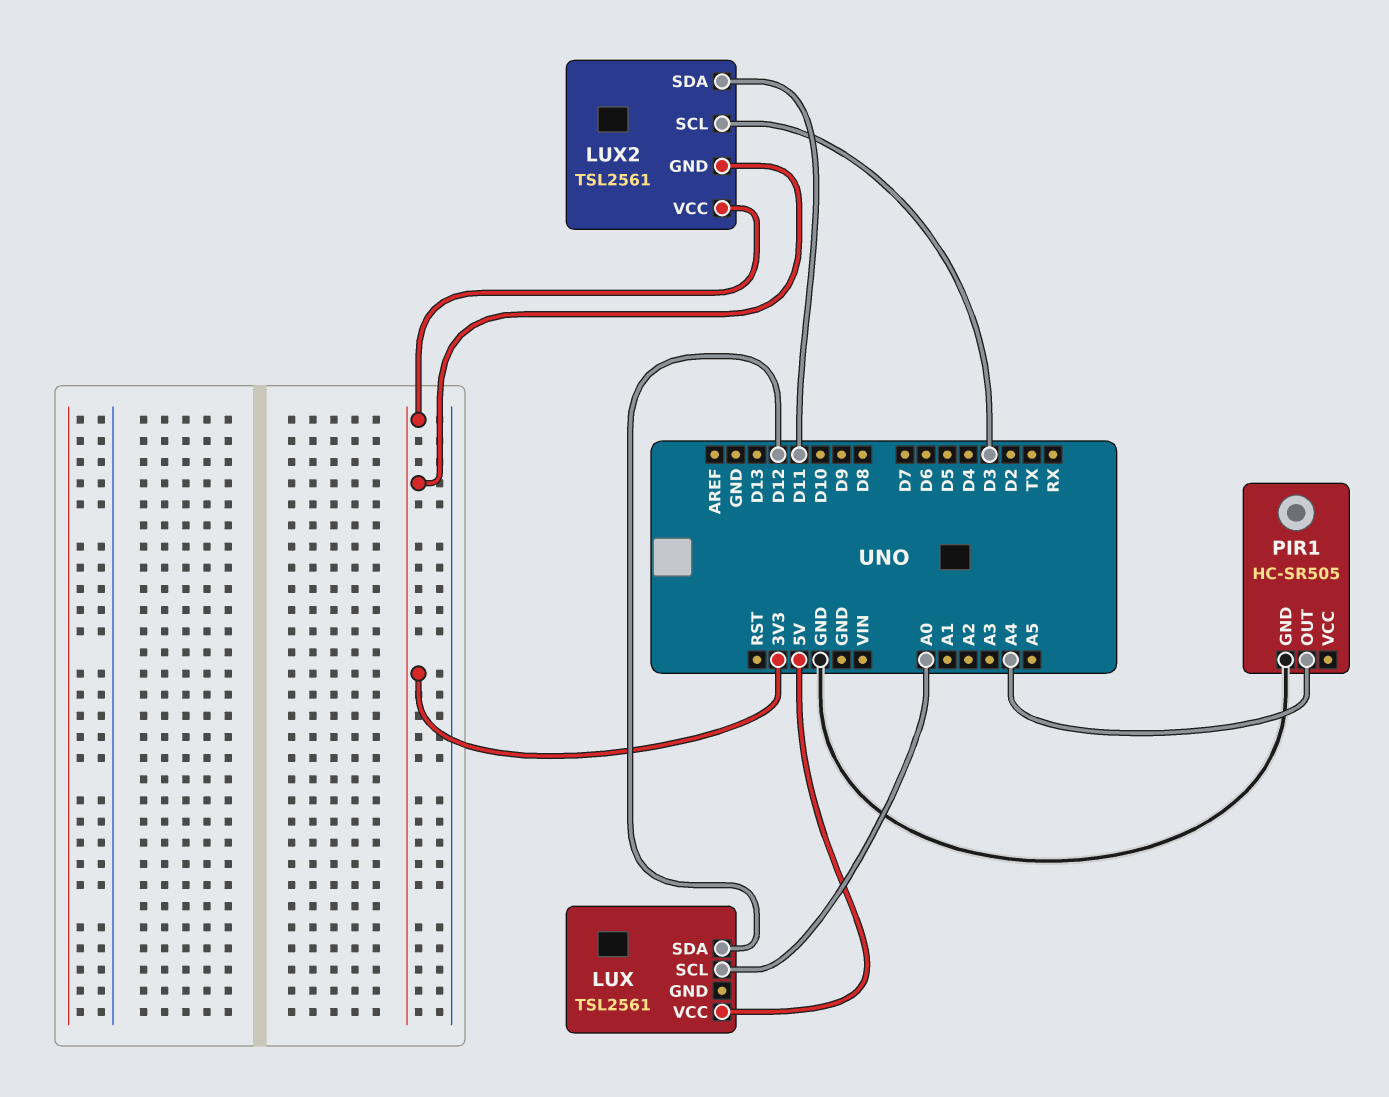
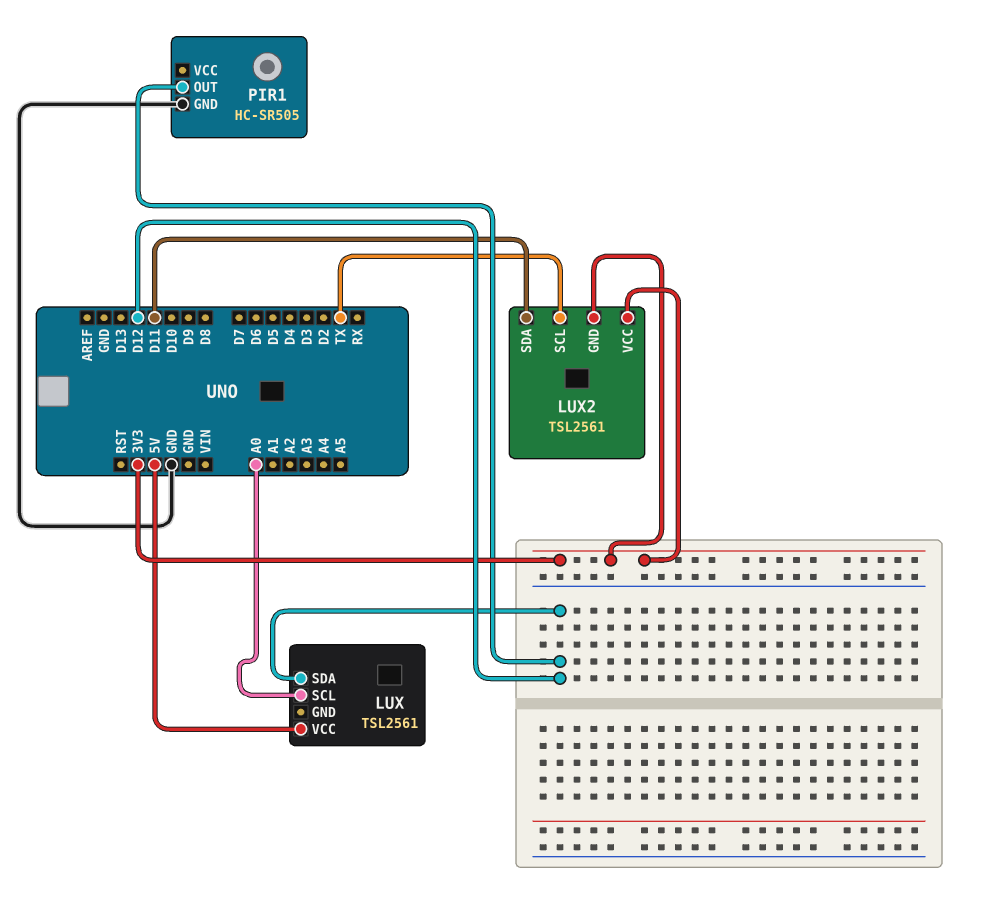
LUX2 pin SCL: D3 -> TX
PIR1 pin OUT: A4 -> D12

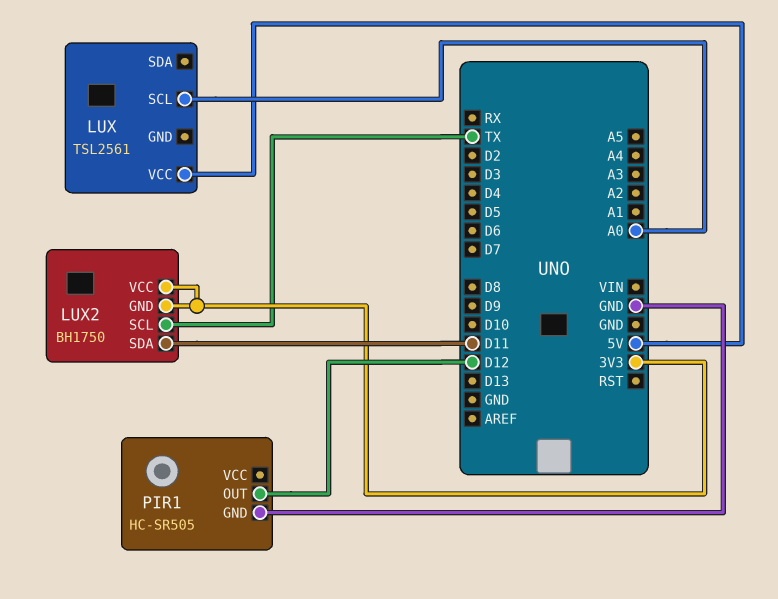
LUX pin SDA: D12 -> none
LUX2: TSL2561 -> BH1750

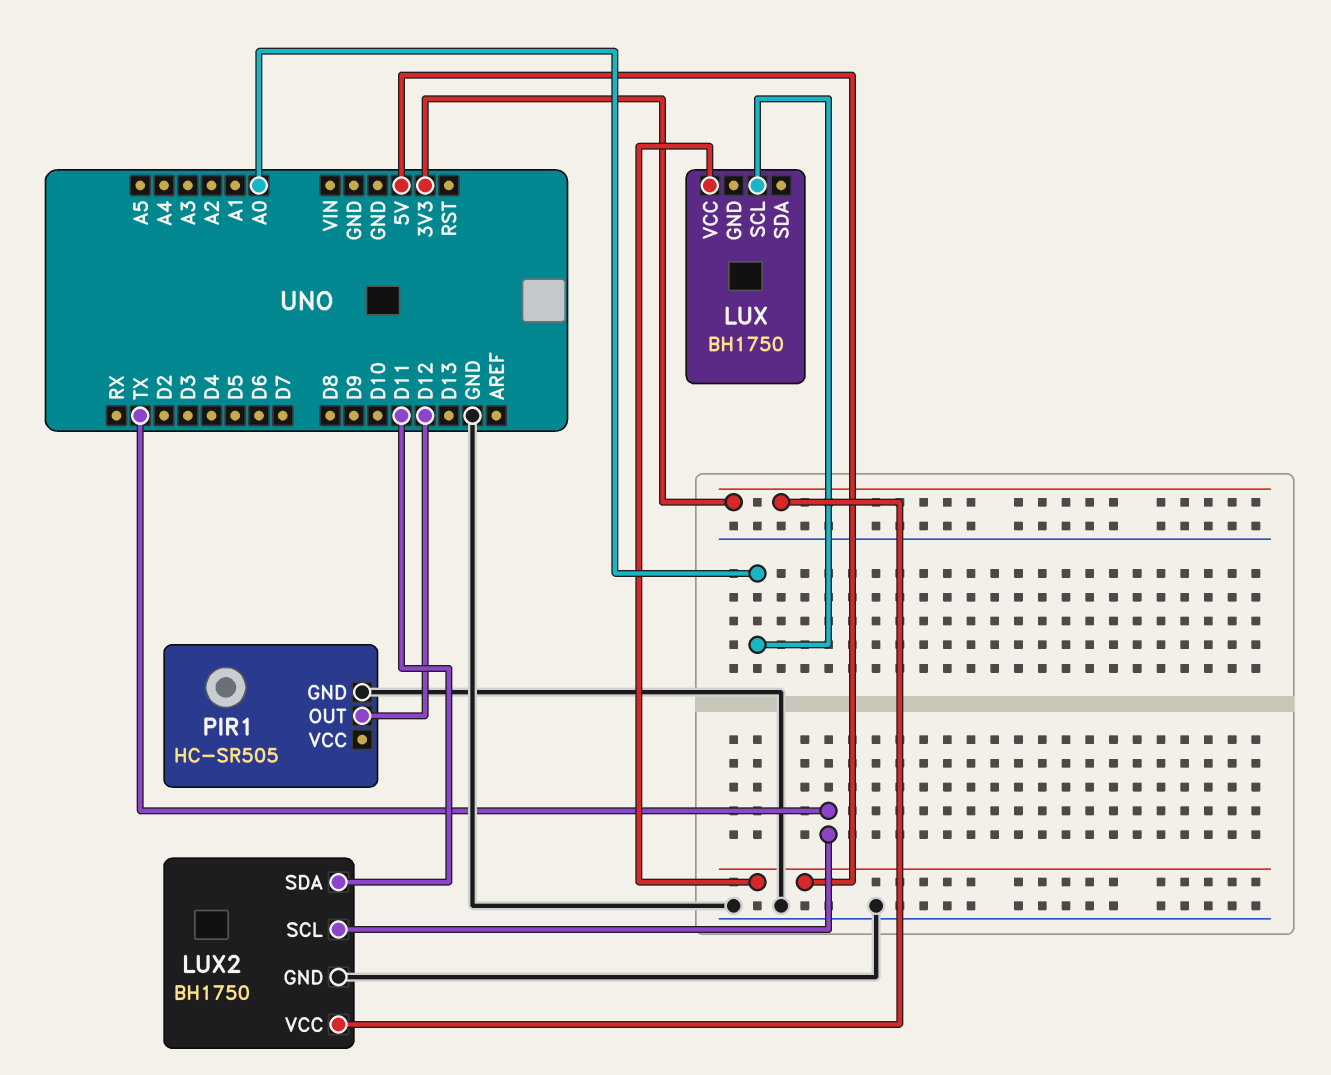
LUX: TSL2561 -> BH1750
LUX2 pin GND: 3V3 -> GND

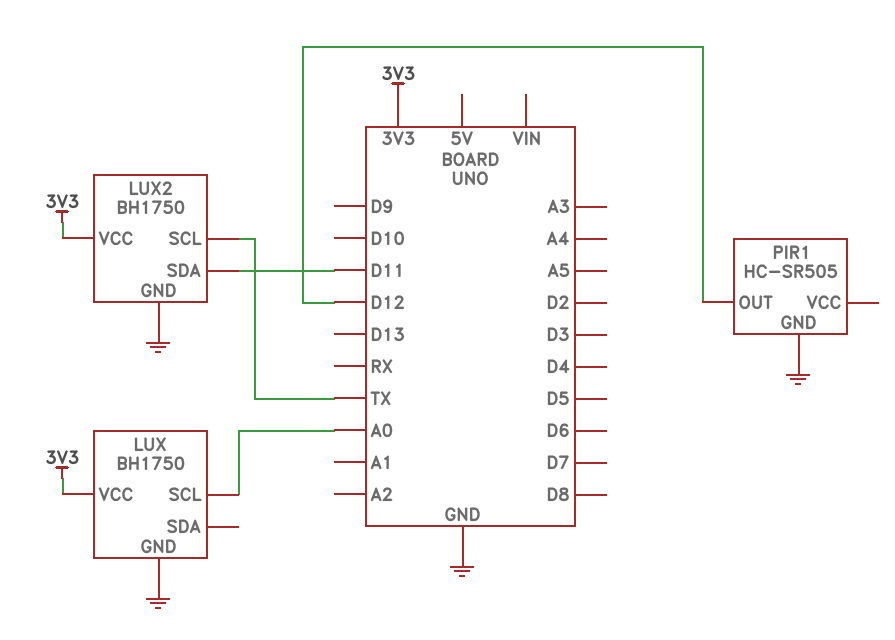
LUX pin GND: none -> GND
LUX pin VCC: 5V -> 3V3

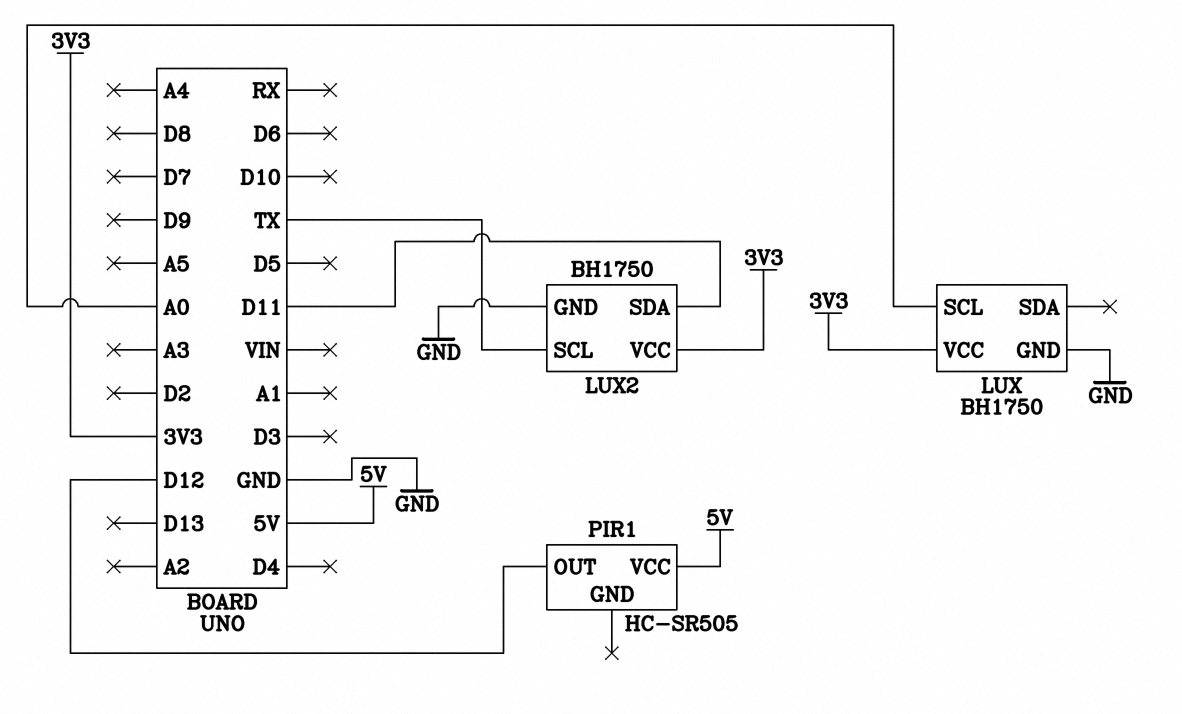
PIR1 pin GND: GND -> none
PIR1 pin VCC: none -> 5V

